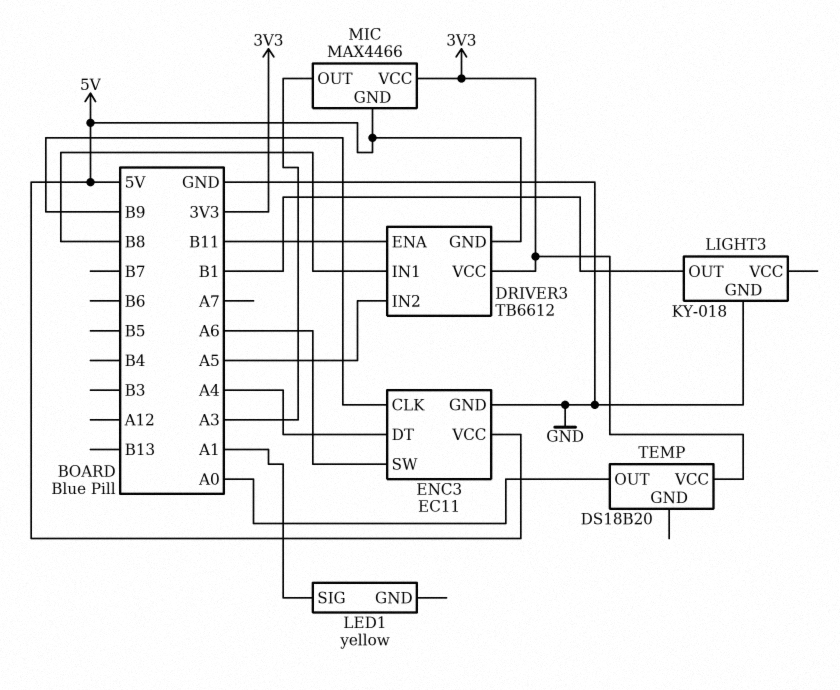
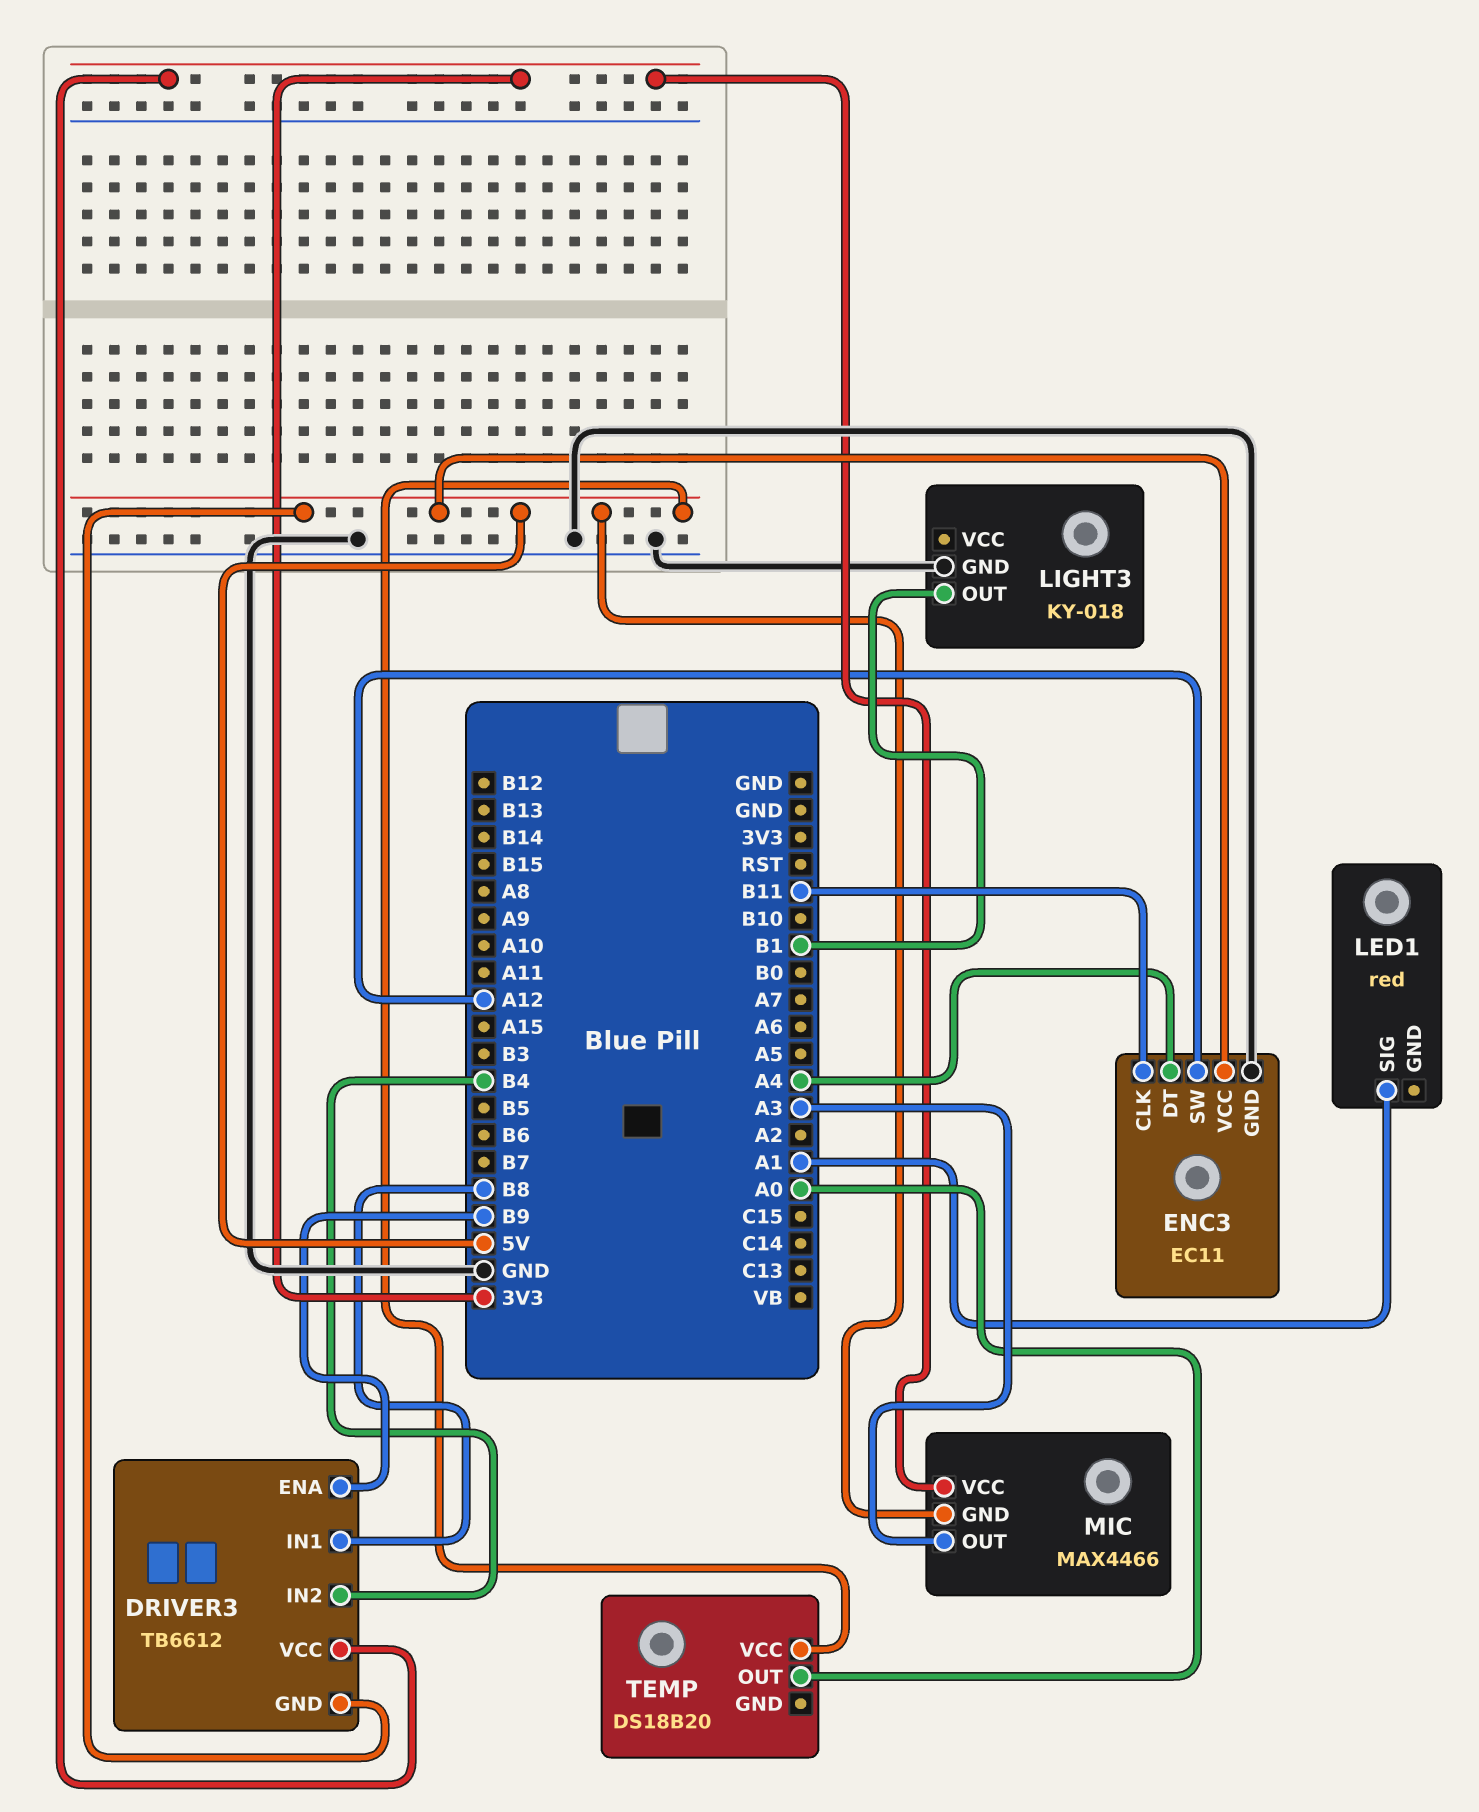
DRIVER3 pin ENA: B11 -> B9
DRIVER3 pin IN2: A5 -> B4
ENC3 pin CLK: B9 -> B11
ENC3 pin SW: A6 -> A12
LED1: yellow -> red
TEMP pin VCC: 3V3 -> 5V

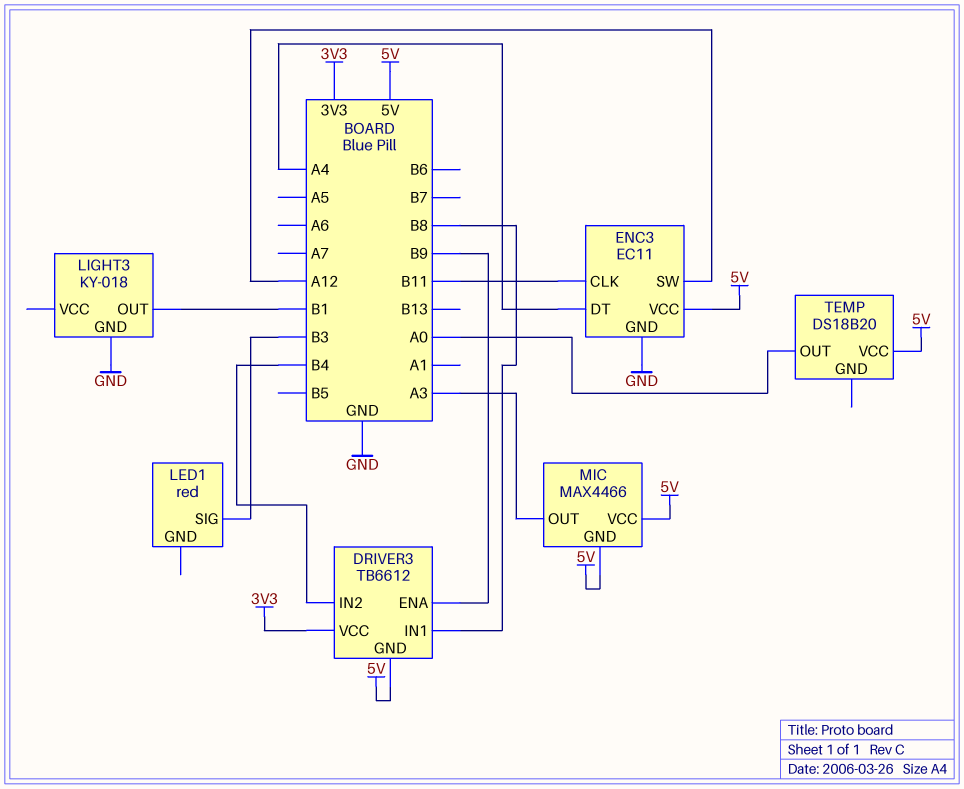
LED1 pin SIG: A1 -> B3
MIC pin VCC: 3V3 -> 5V

